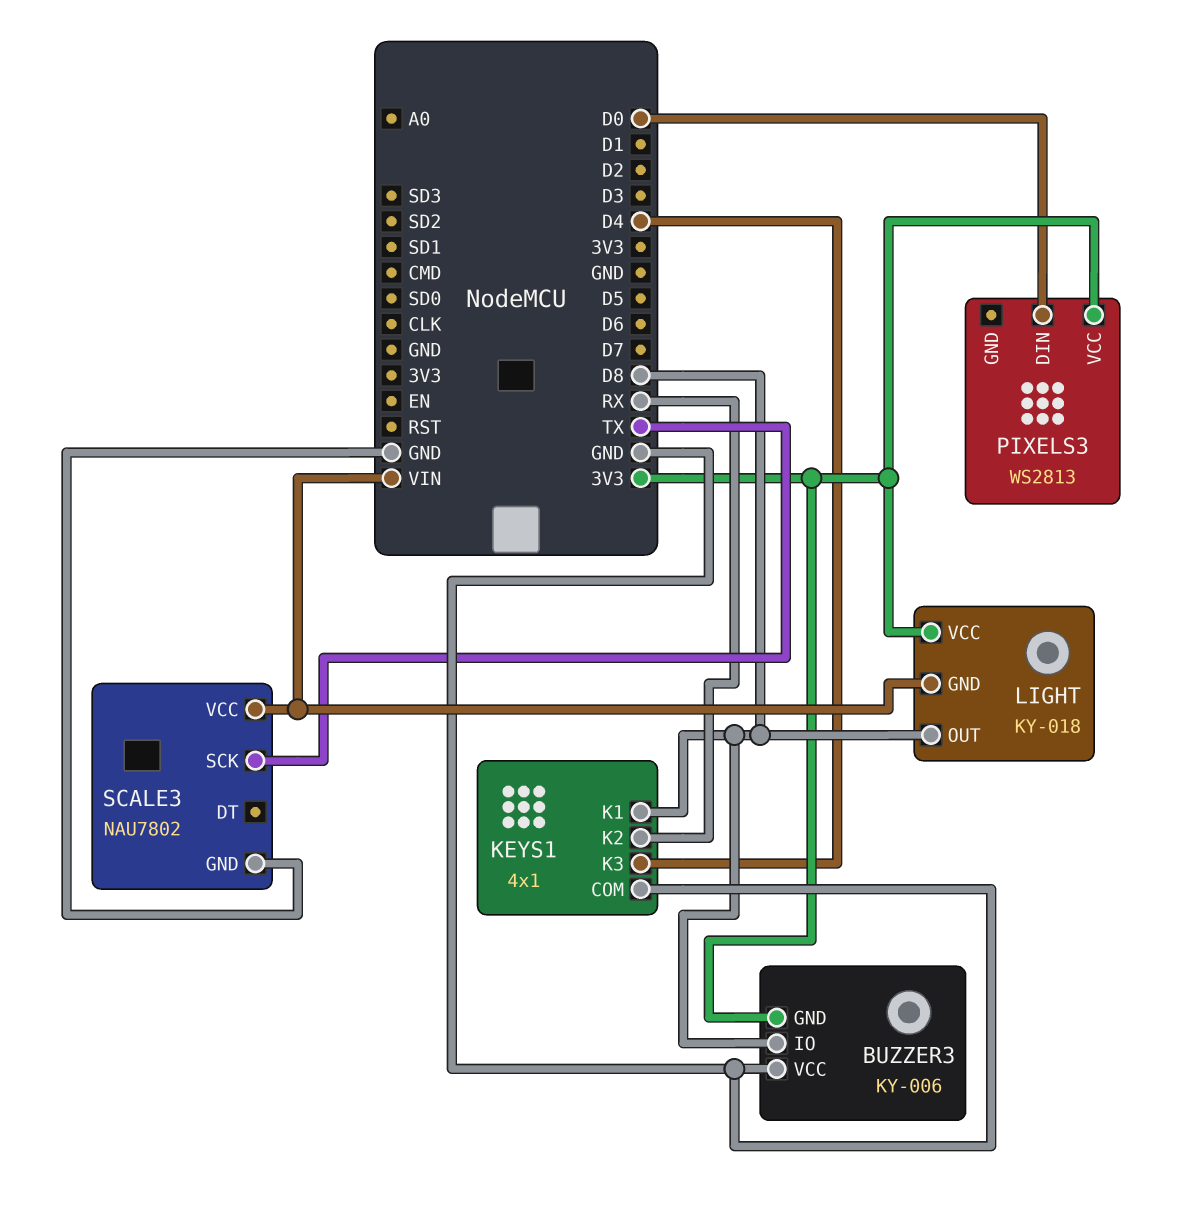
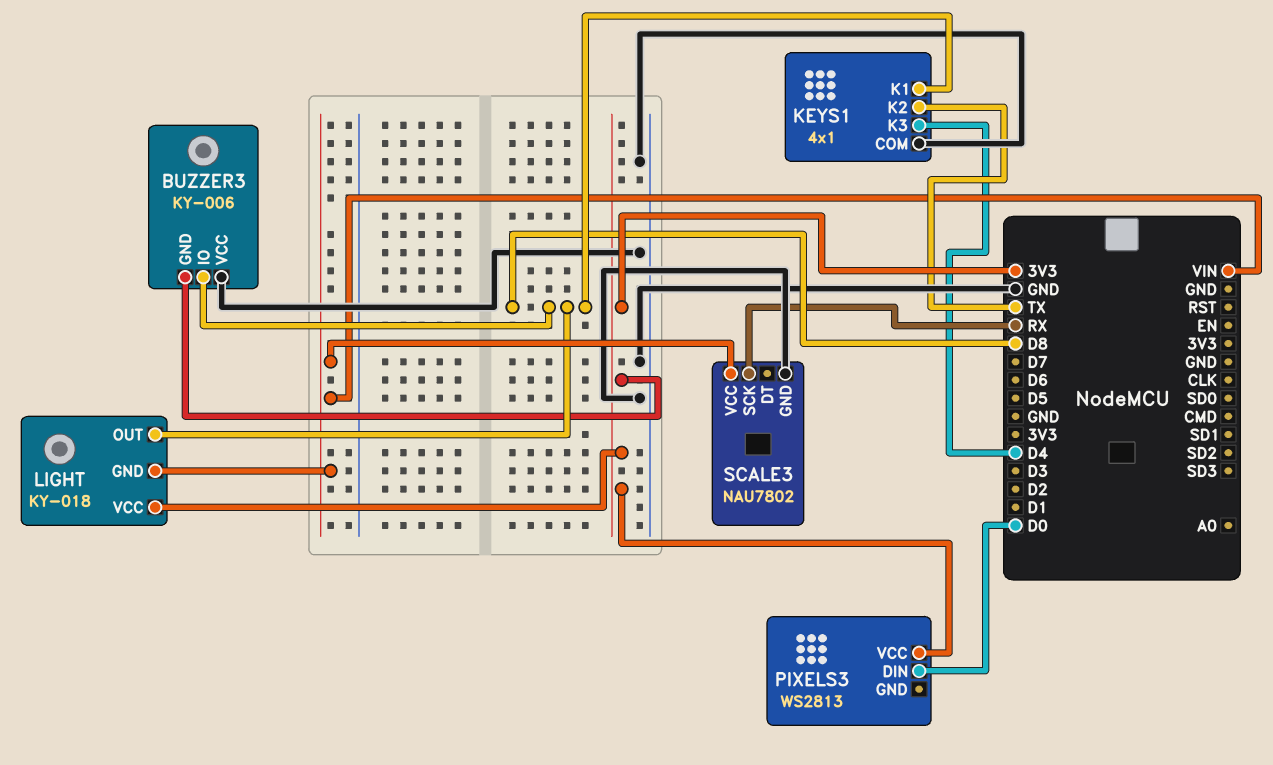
KEYS1 pin K2: RX -> TX
SCALE3 pin SCK: TX -> RX

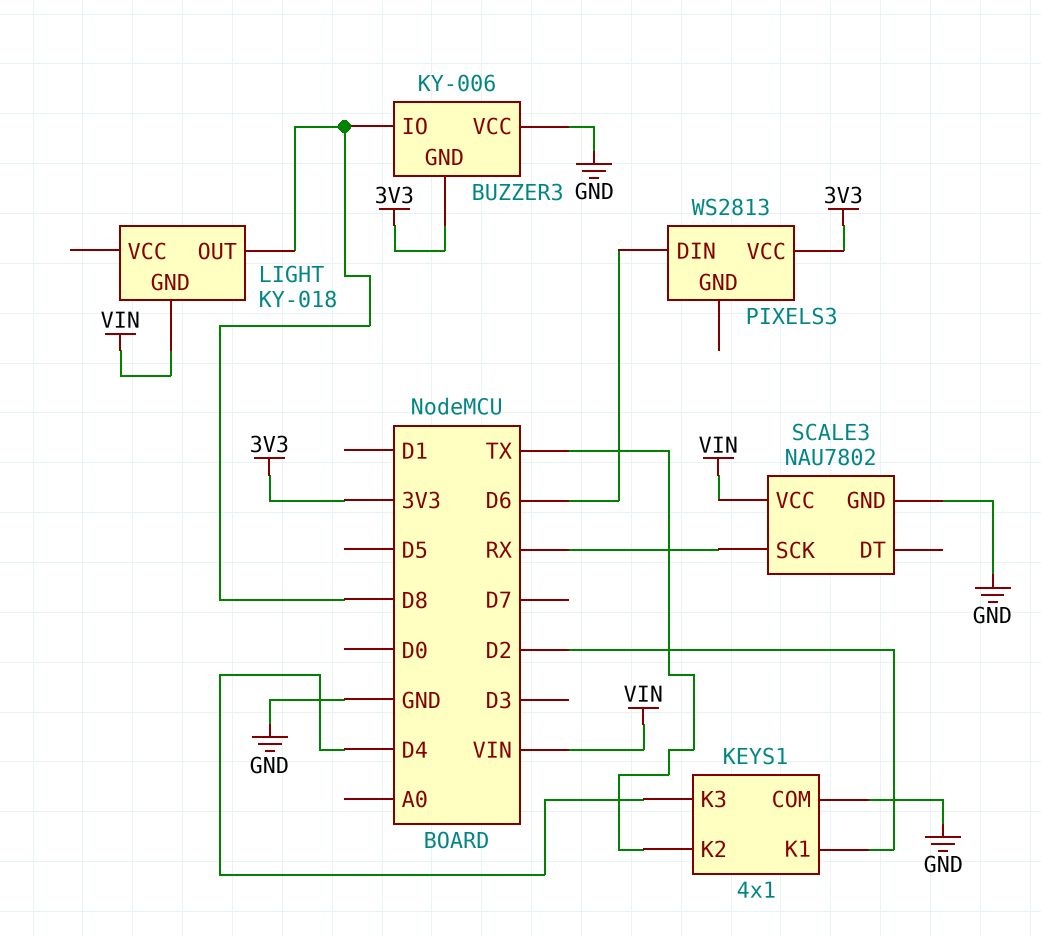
KEYS1 pin K1: D8 -> D2
LIGHT pin VCC: 3V3 -> none
PIXELS3 pin DIN: D0 -> D6

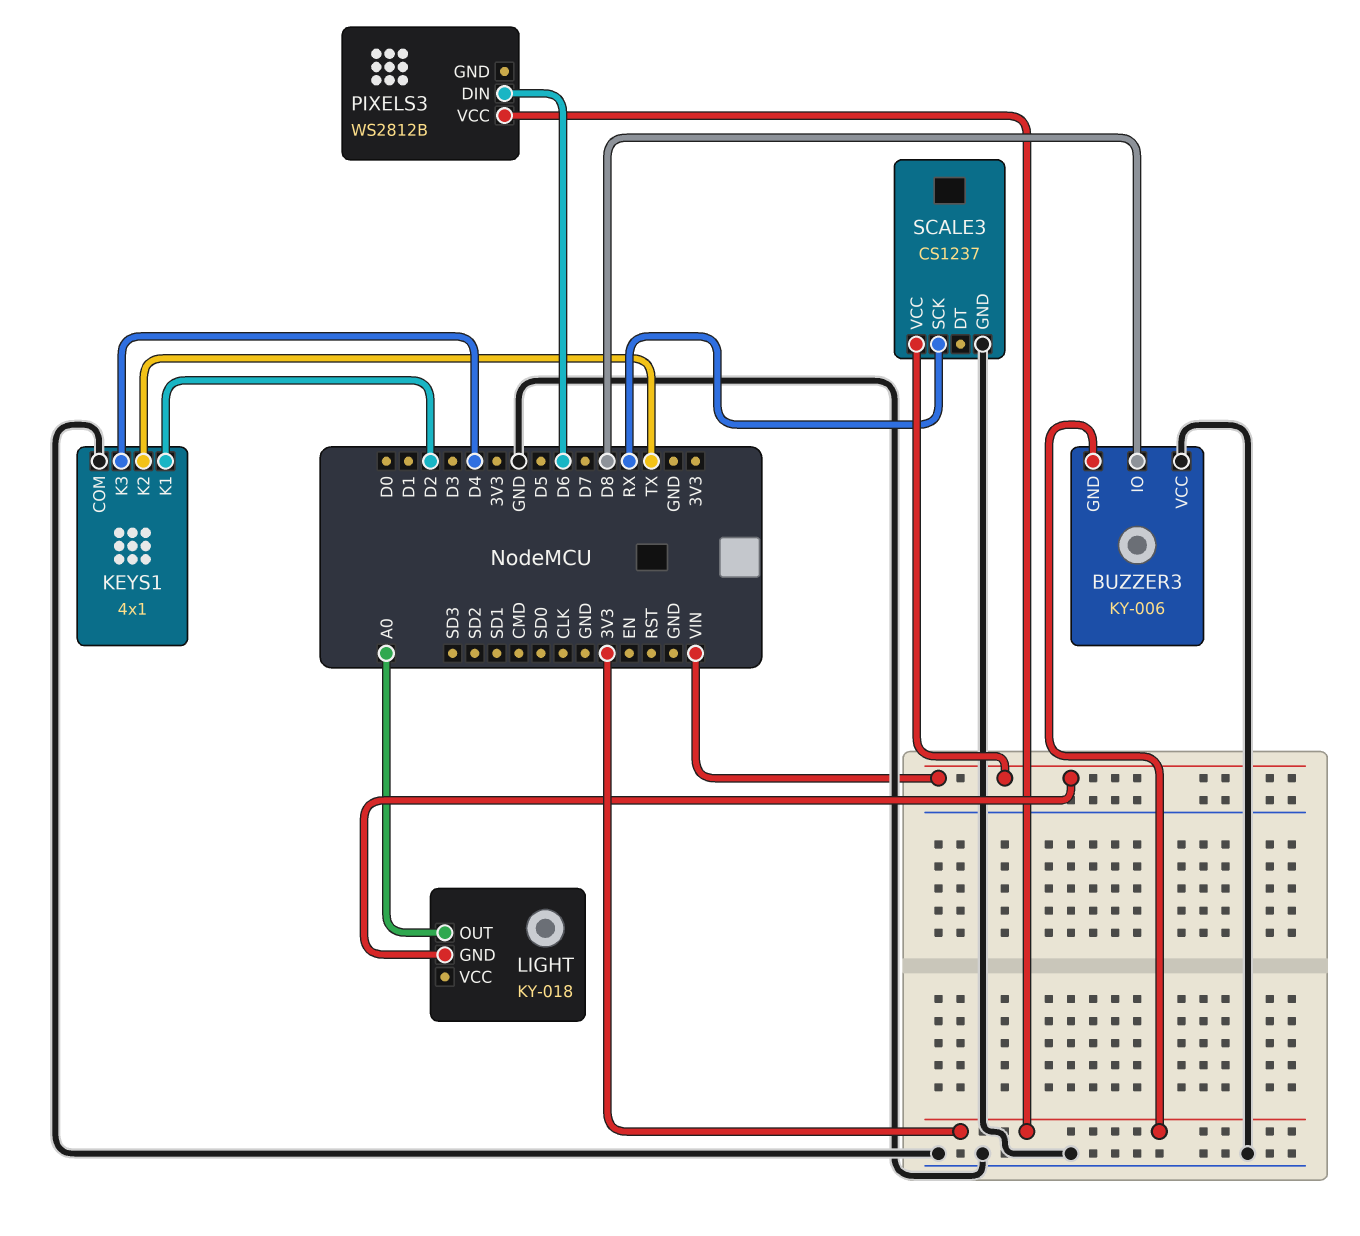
LIGHT pin OUT: D8 -> A0
PIXELS3: WS2813 -> WS2812B
SCALE3: NAU7802 -> CS1237

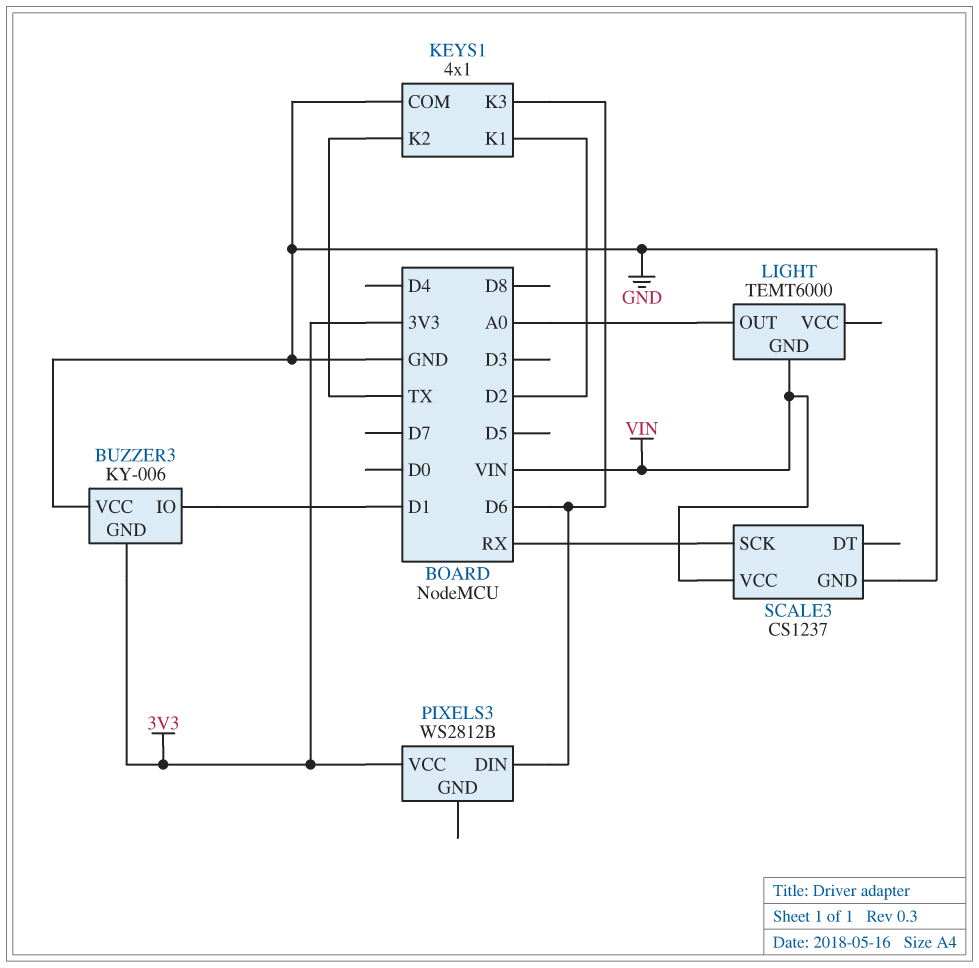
BUZZER3 pin IO: D8 -> D1
KEYS1 pin K3: D4 -> D6
LIGHT: KY-018 -> TEMT6000

